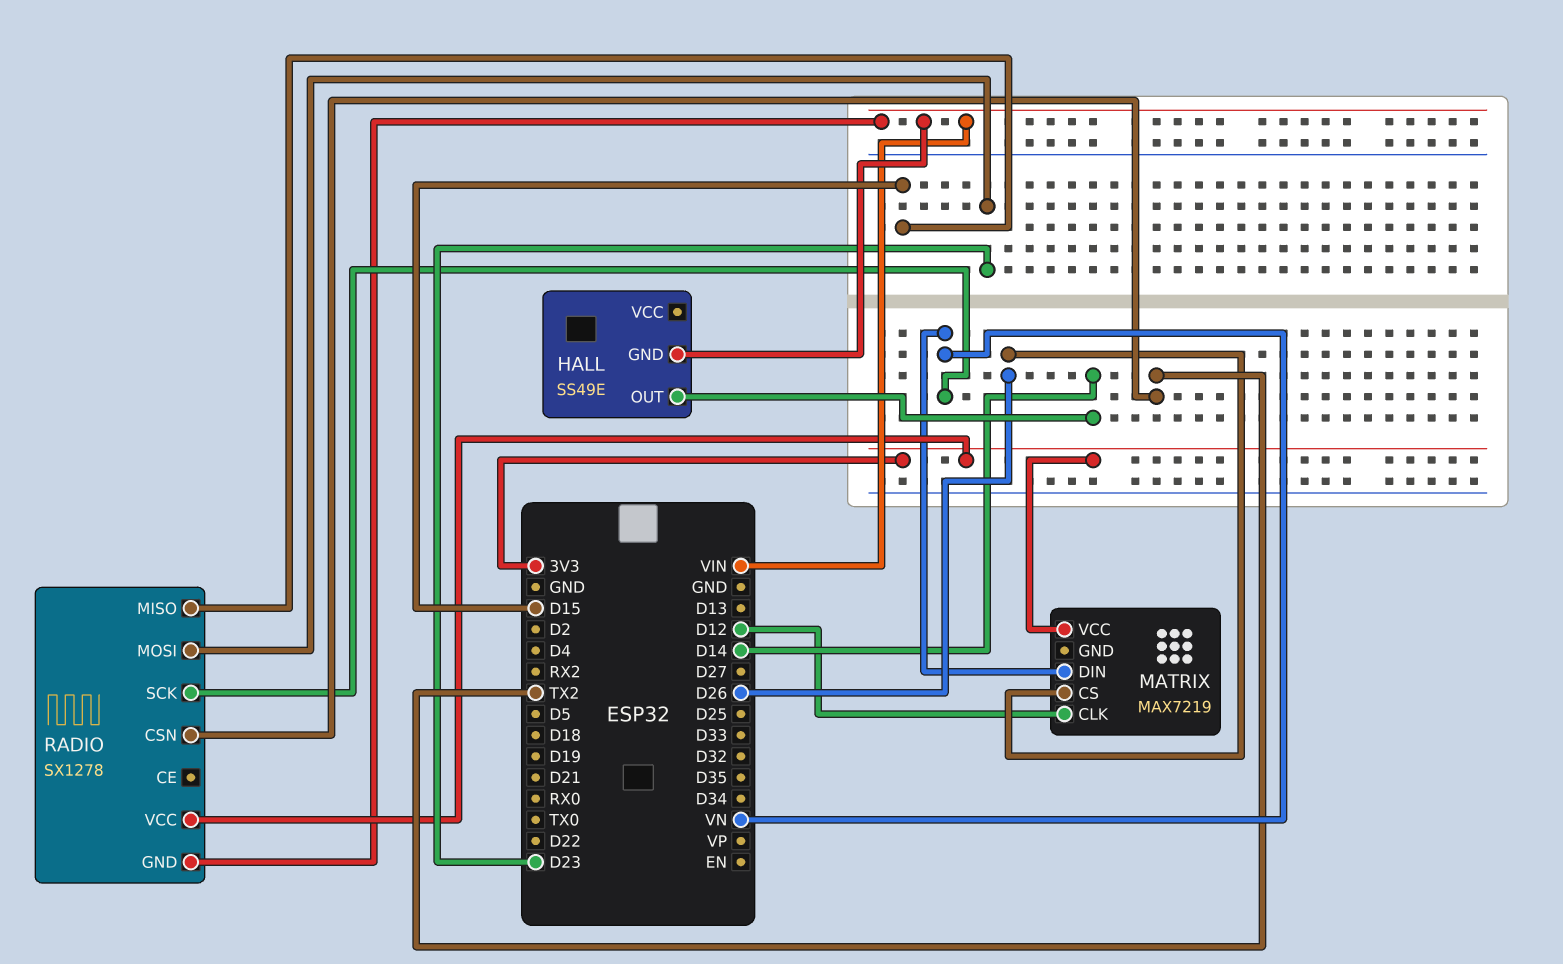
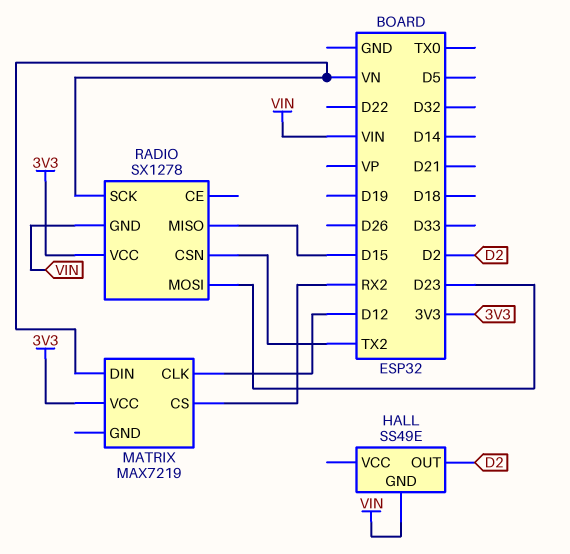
HALL pin OUT: D14 -> D2
MATRIX pin CS: D26 -> RX2

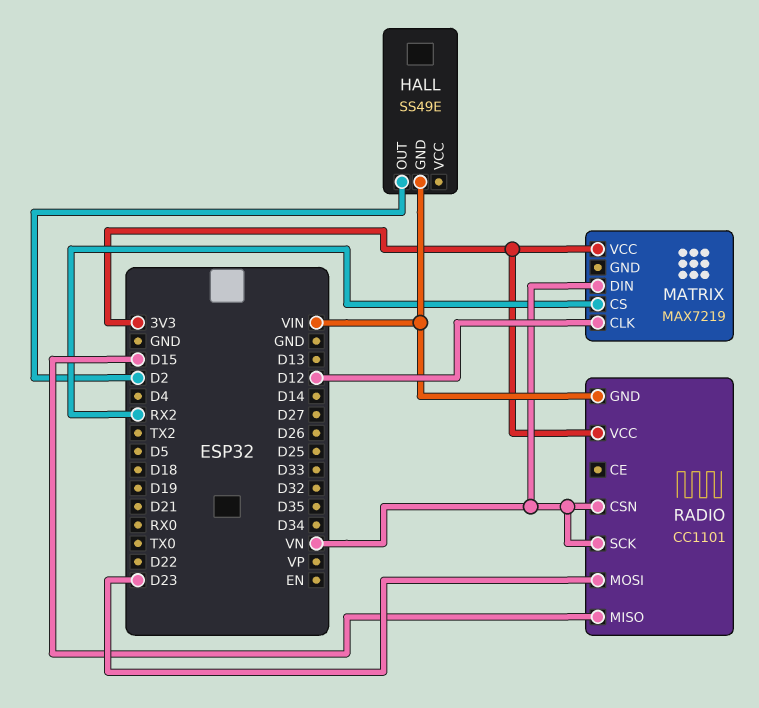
RADIO: SX1278 -> CC1101
RADIO pin CSN: TX2 -> VN

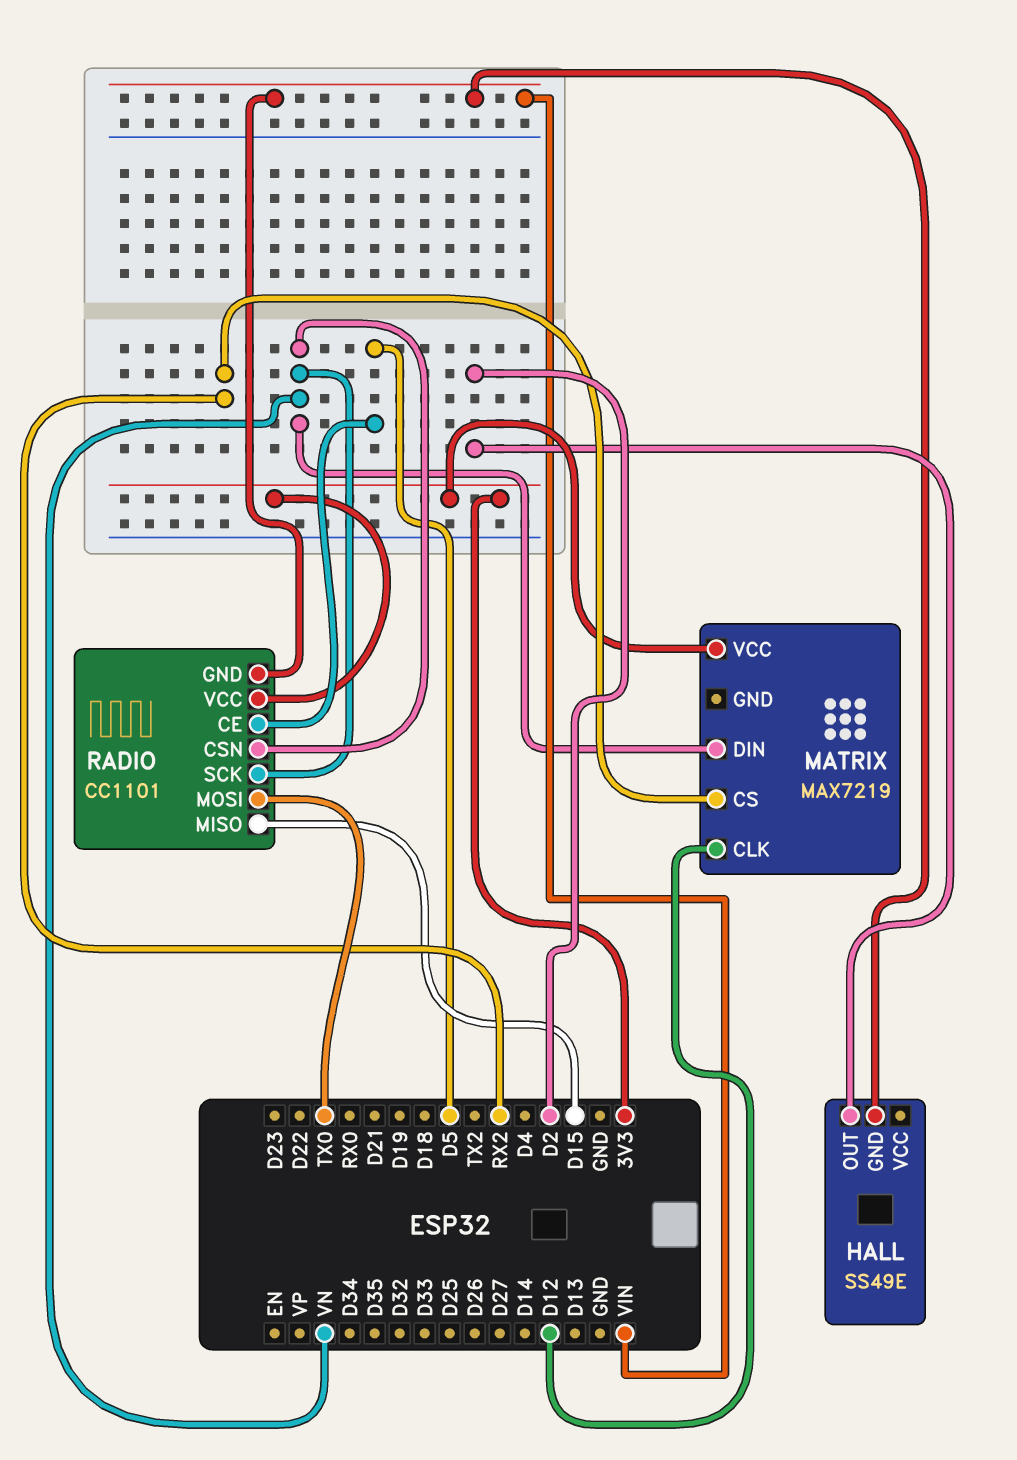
RADIO pin CE: none -> D5
RADIO pin MOSI: D23 -> TX0

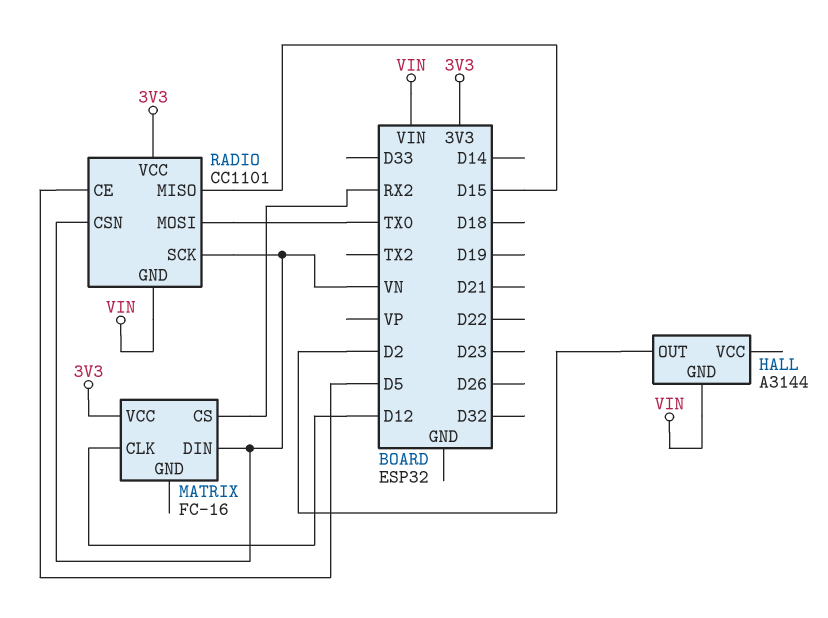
HALL: SS49E -> A3144
MATRIX: MAX7219 -> FC-16

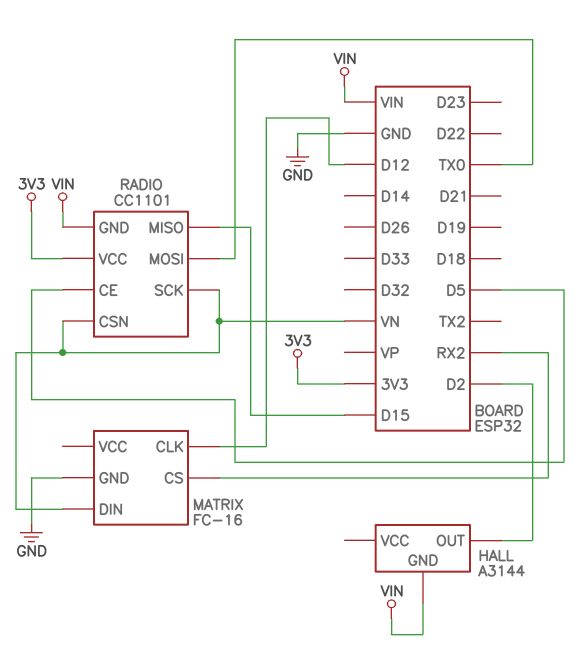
MATRIX pin GND: none -> GND
MATRIX pin VCC: 3V3 -> none

